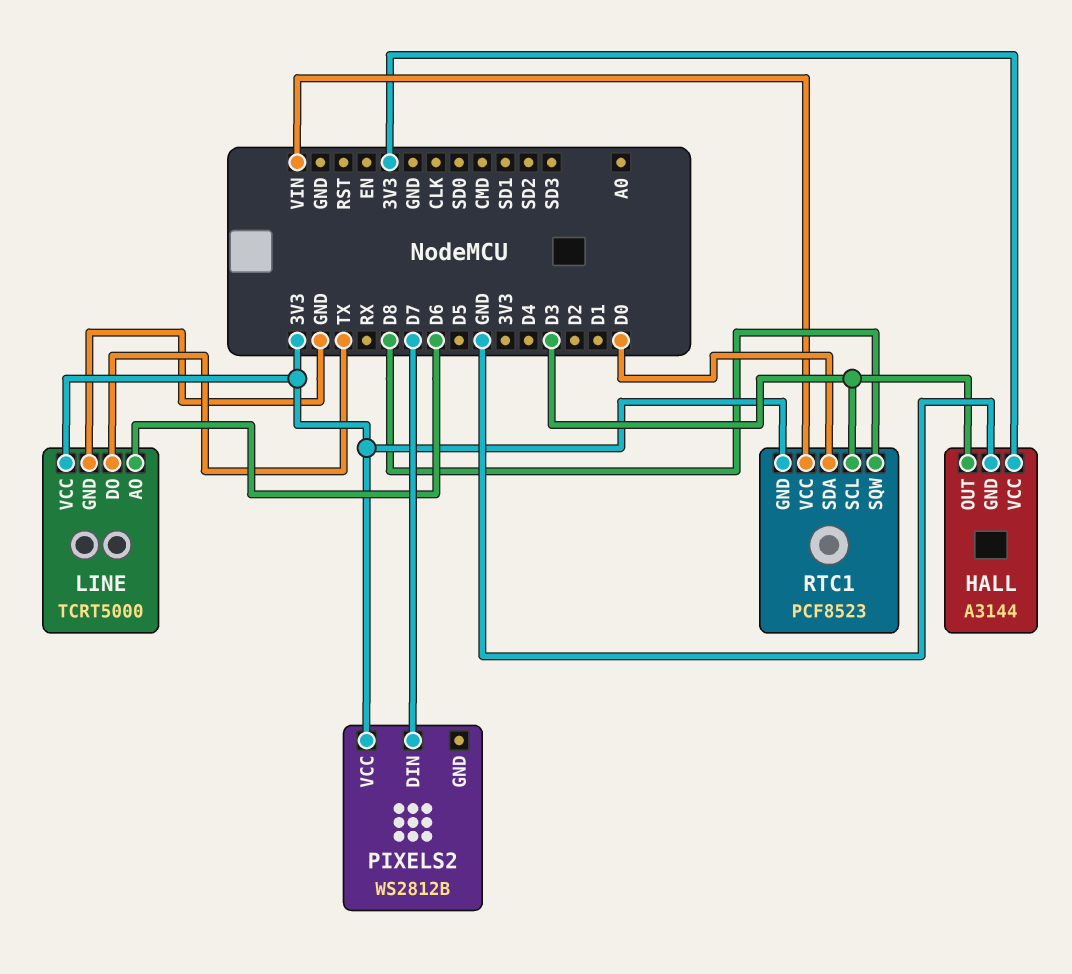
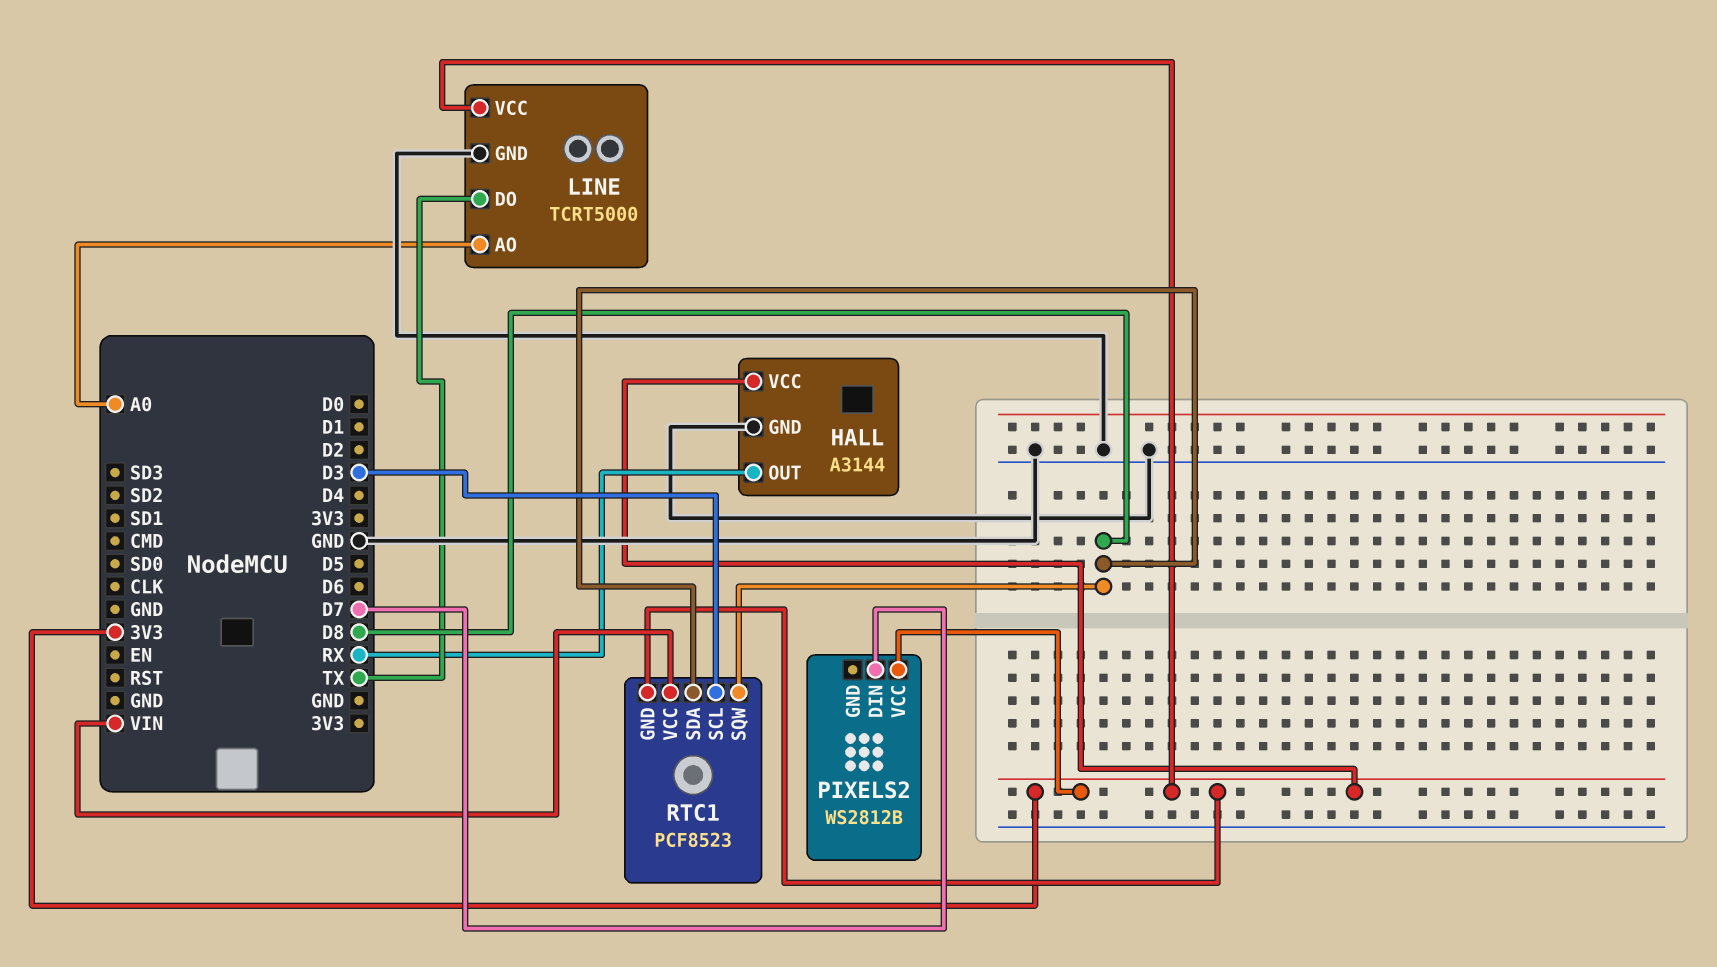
HALL pin OUT: D3 -> RX
LINE pin AO: D6 -> A0
RTC1 pin SDA: D0 -> D8

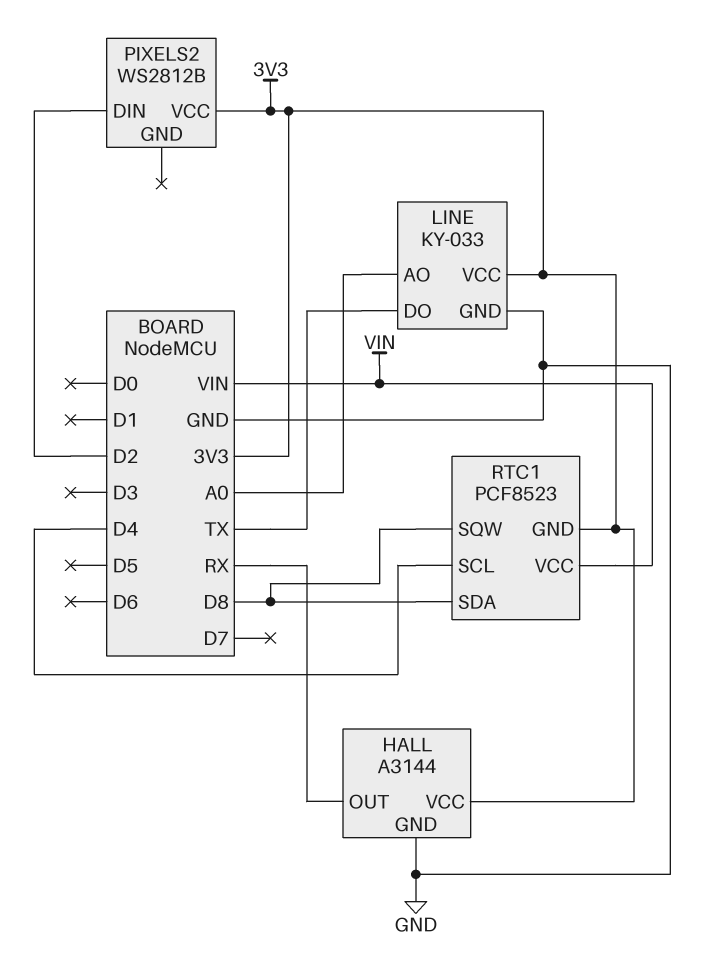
LINE: TCRT5000 -> KY-033
PIXELS2 pin DIN: D7 -> D2
RTC1 pin SCL: D3 -> D4

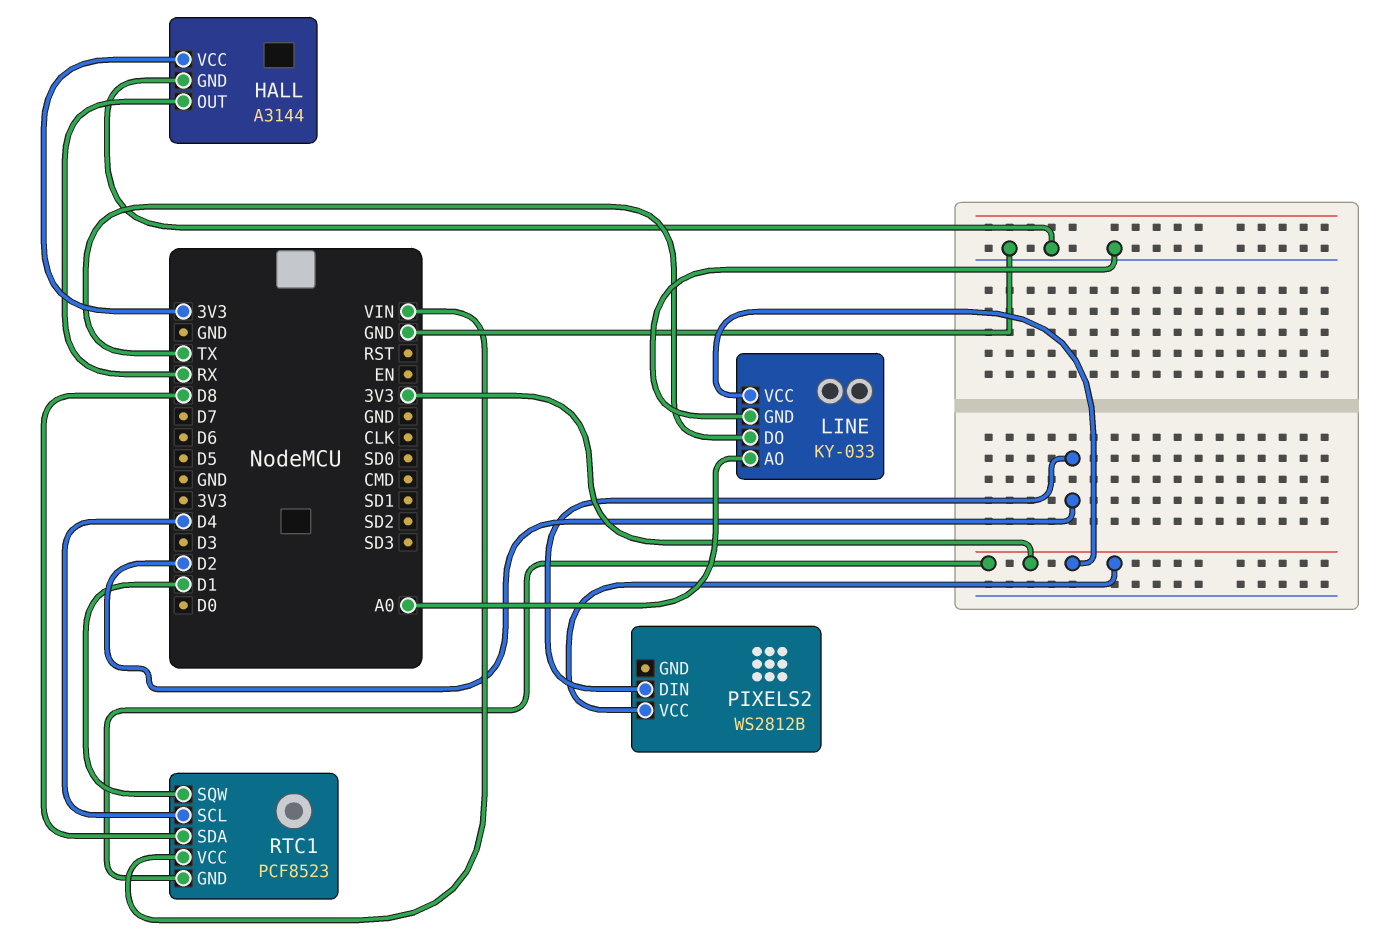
RTC1 pin SQW: D8 -> D1

